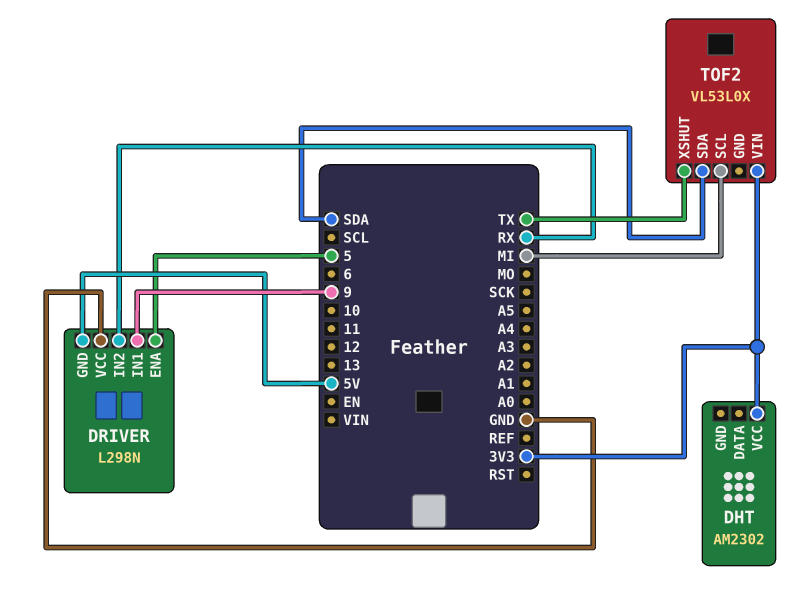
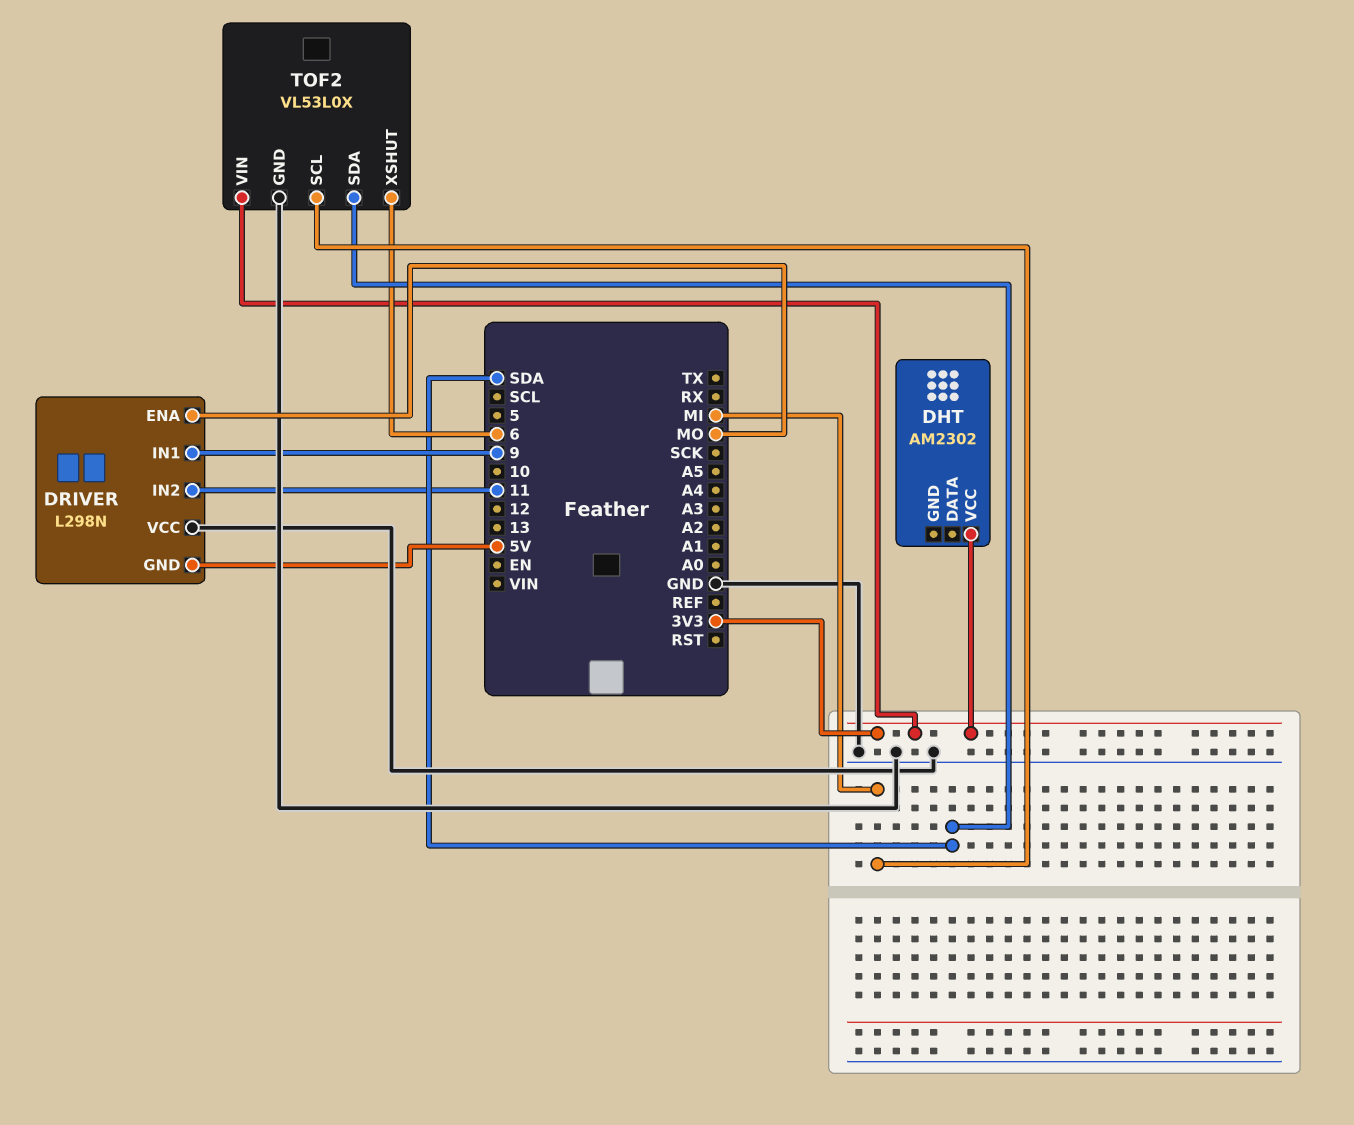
DRIVER pin ENA: 5 -> MO
DRIVER pin IN2: RX -> 11
TOF2 pin GND: none -> GND
TOF2 pin XSHUT: TX -> 6

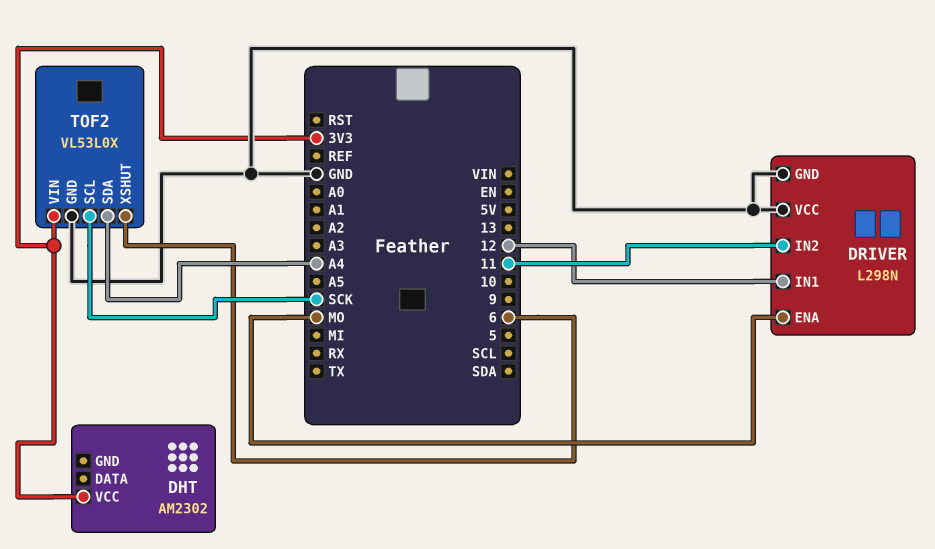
DRIVER pin GND: 5V -> GND
DRIVER pin IN1: 9 -> 12
TOF2 pin SCL: MI -> SCK
TOF2 pin SDA: SDA -> A4

